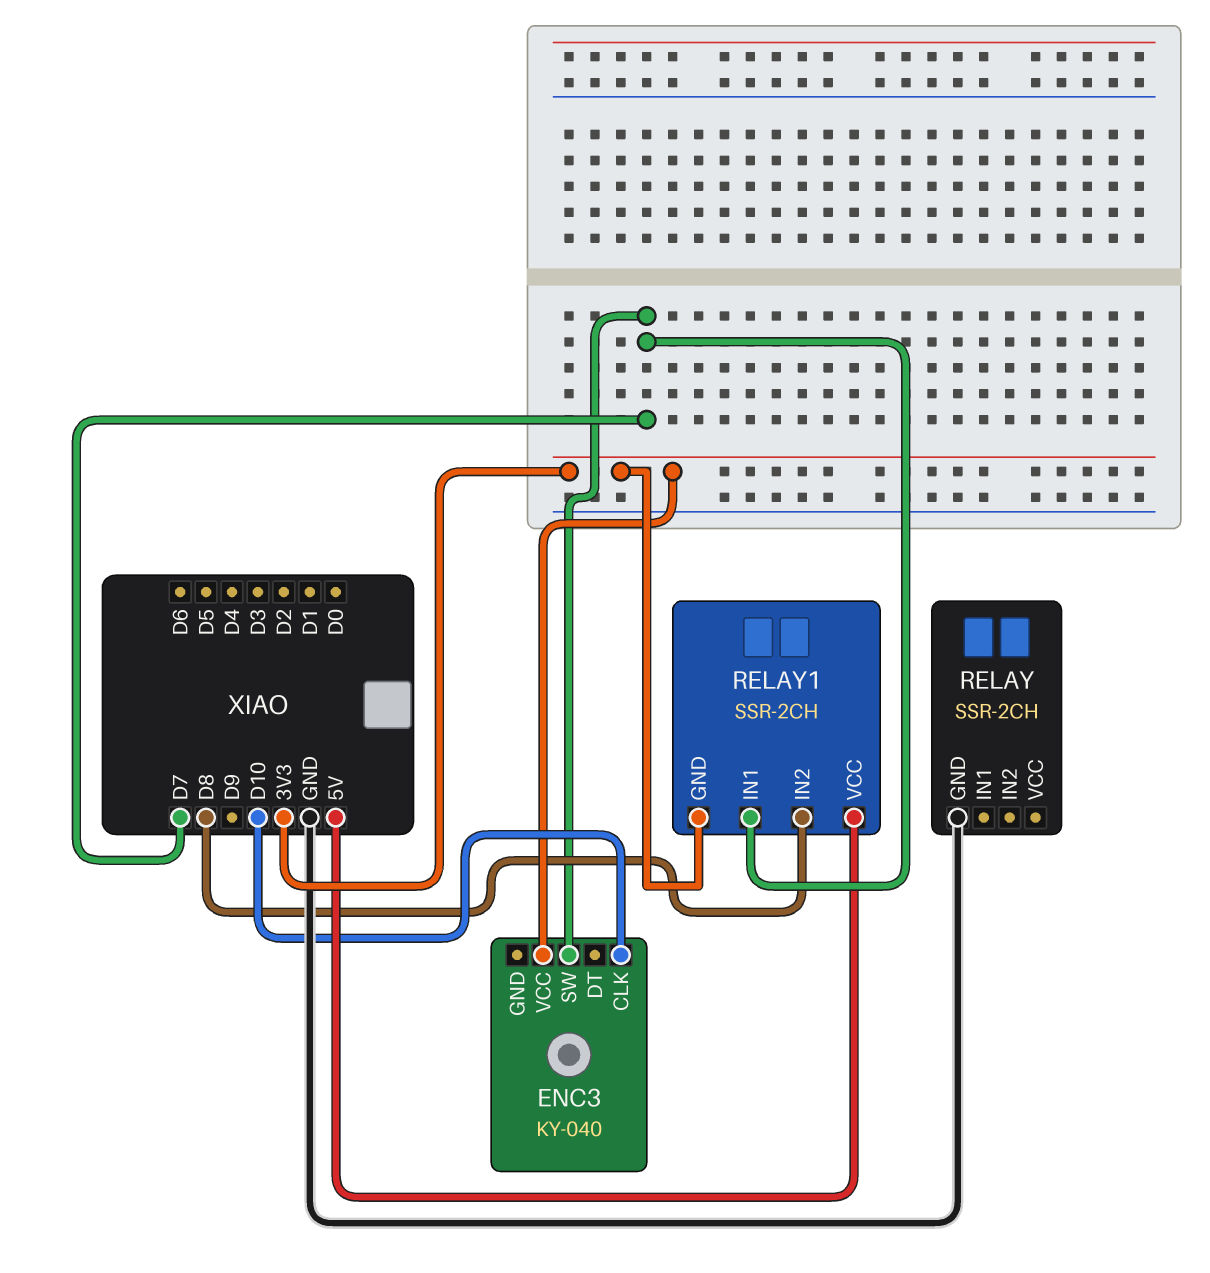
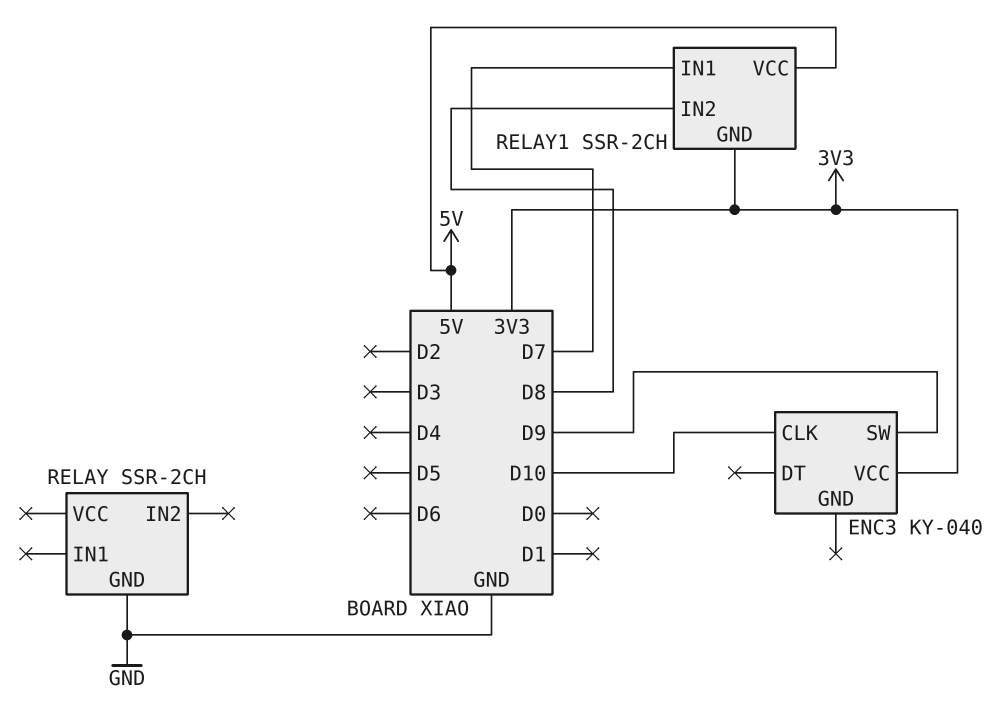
ENC3 pin SW: D7 -> D9

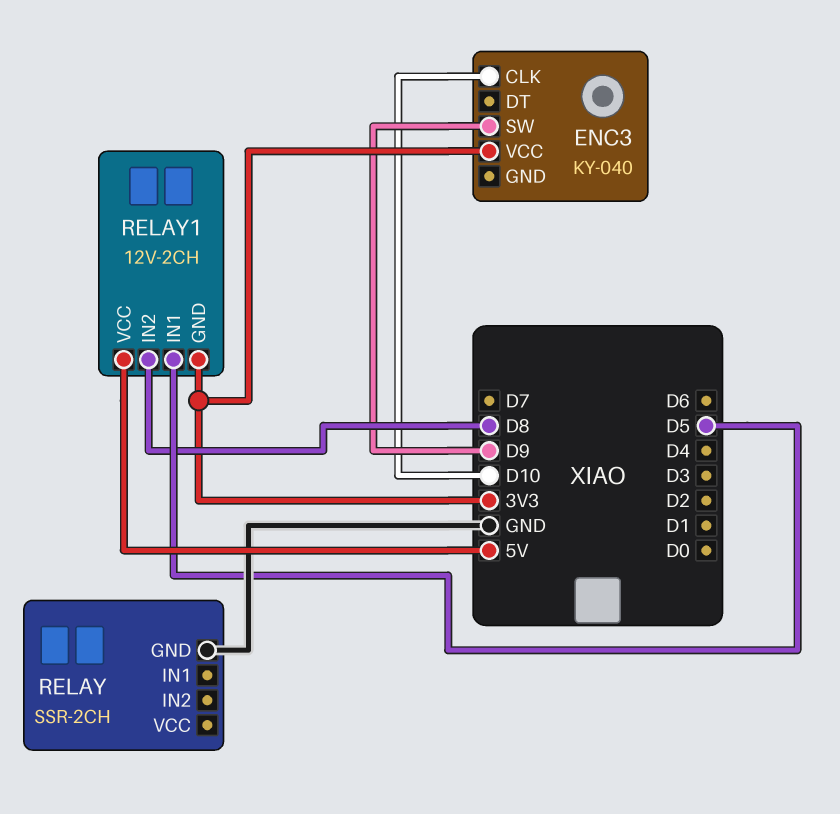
RELAY1: SSR-2CH -> 12V-2CH
RELAY1 pin IN1: D7 -> D5

